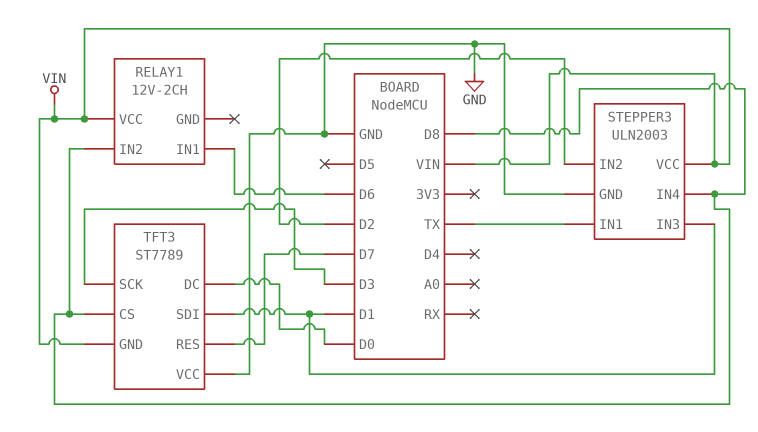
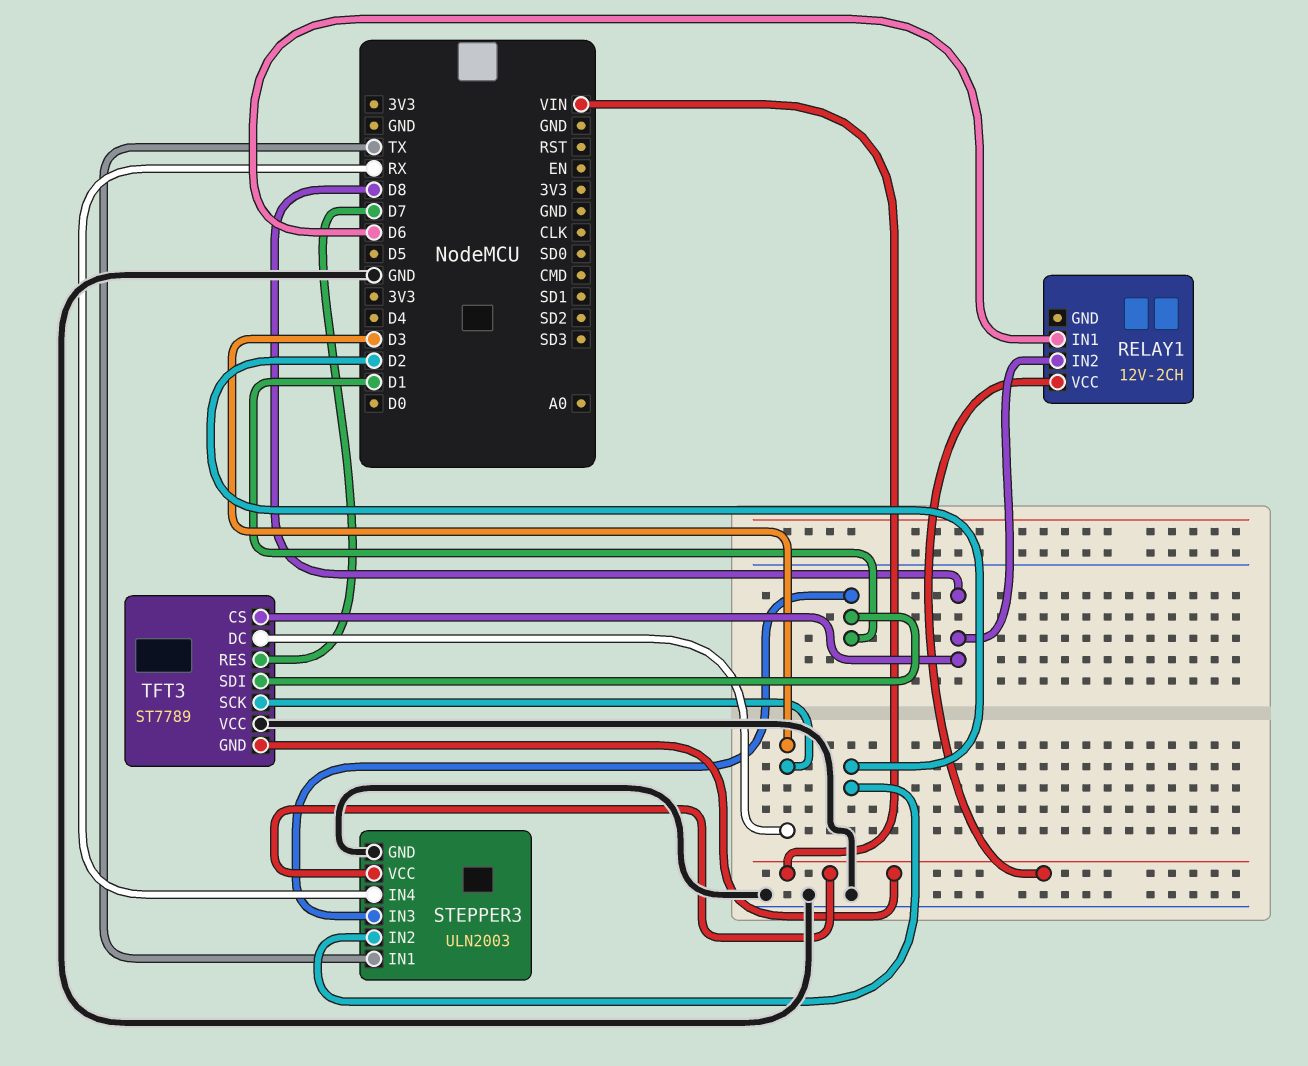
STEPPER3 pin IN4: D8 -> RX
TFT3 pin DC: D0 -> D3

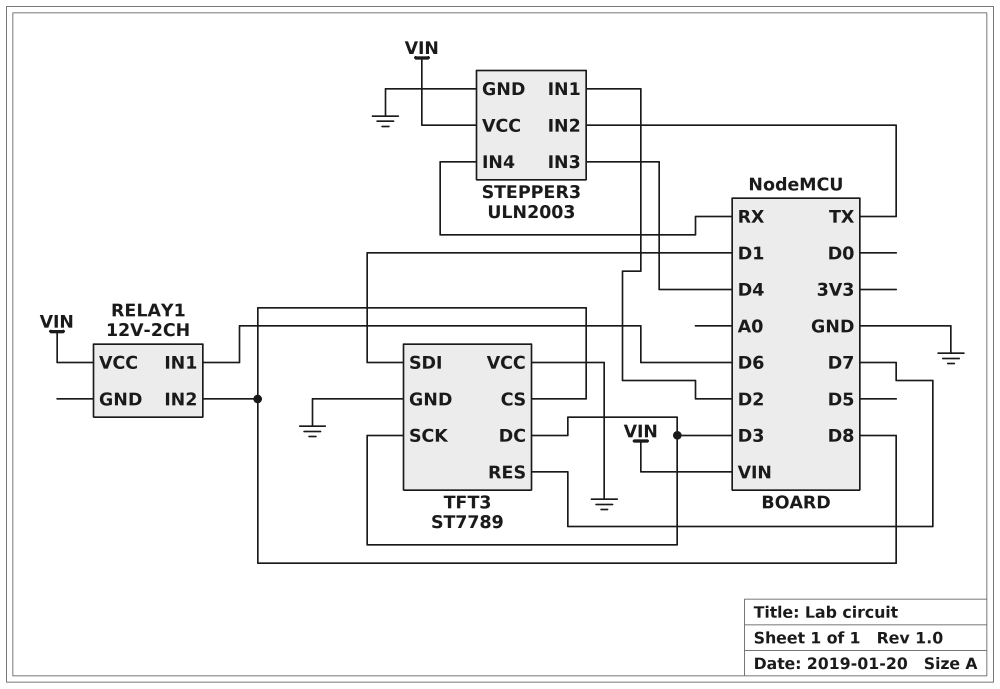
STEPPER3 pin IN1: TX -> D2
STEPPER3 pin IN2: D2 -> TX
STEPPER3 pin IN3: D1 -> D4
TFT3 pin GND: VIN -> GND

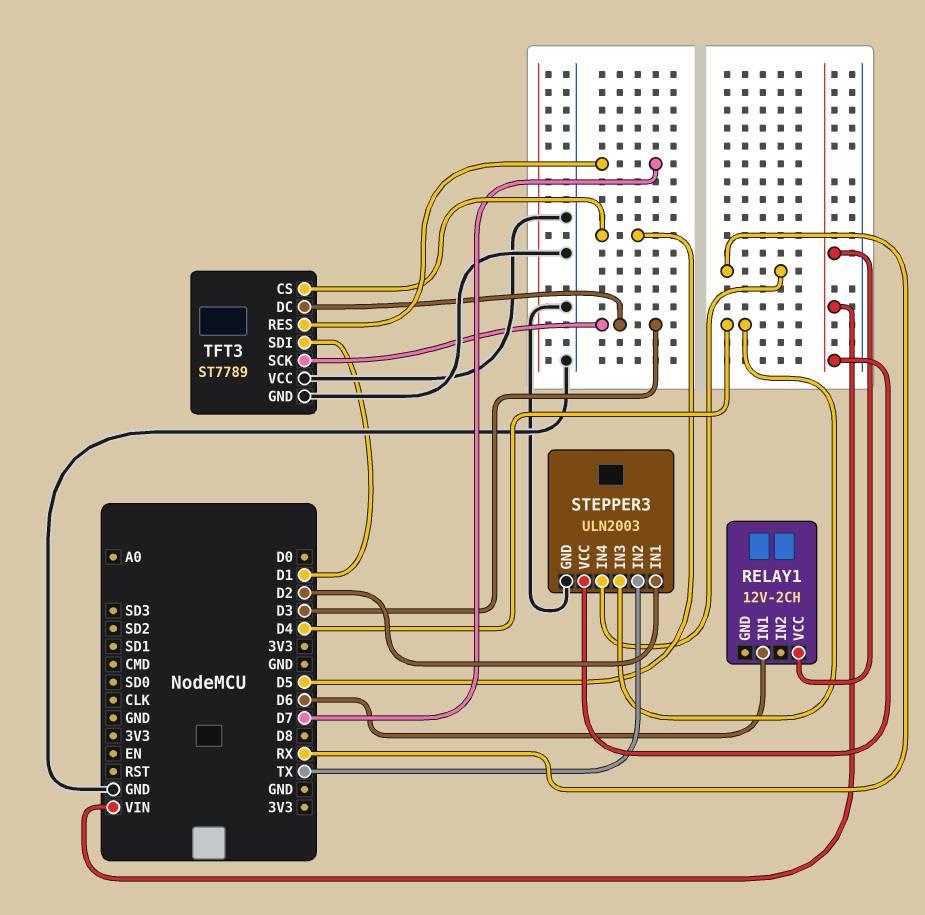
RELAY1 pin IN2: D8 -> none
TFT3 pin CS: D8 -> D5

